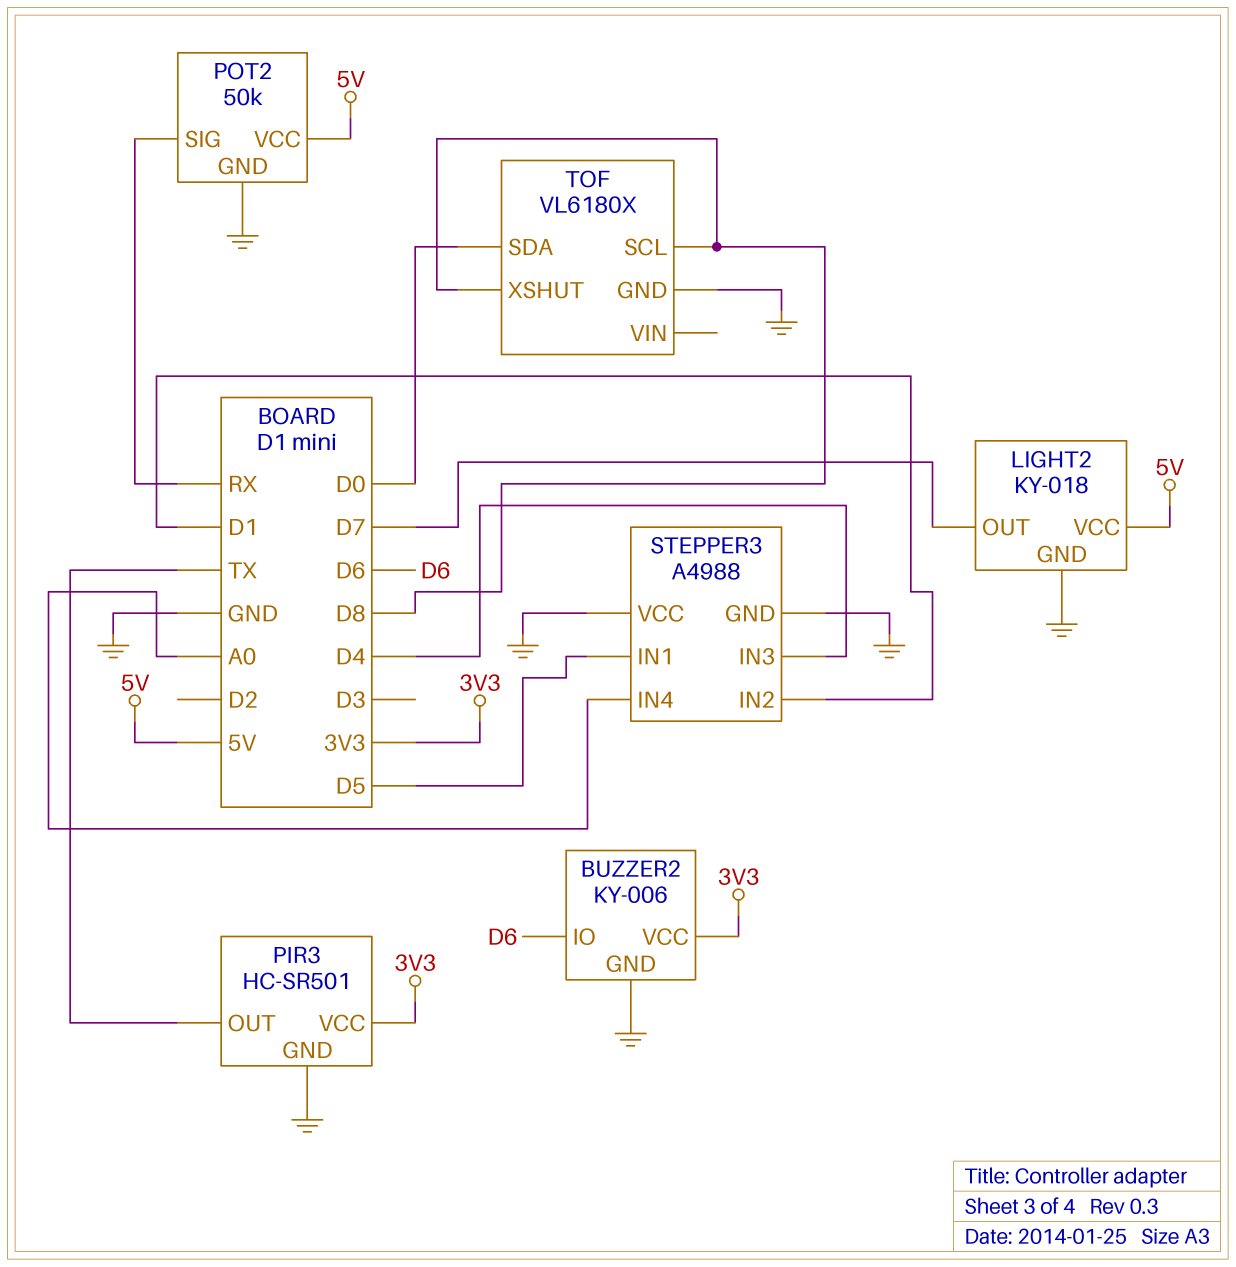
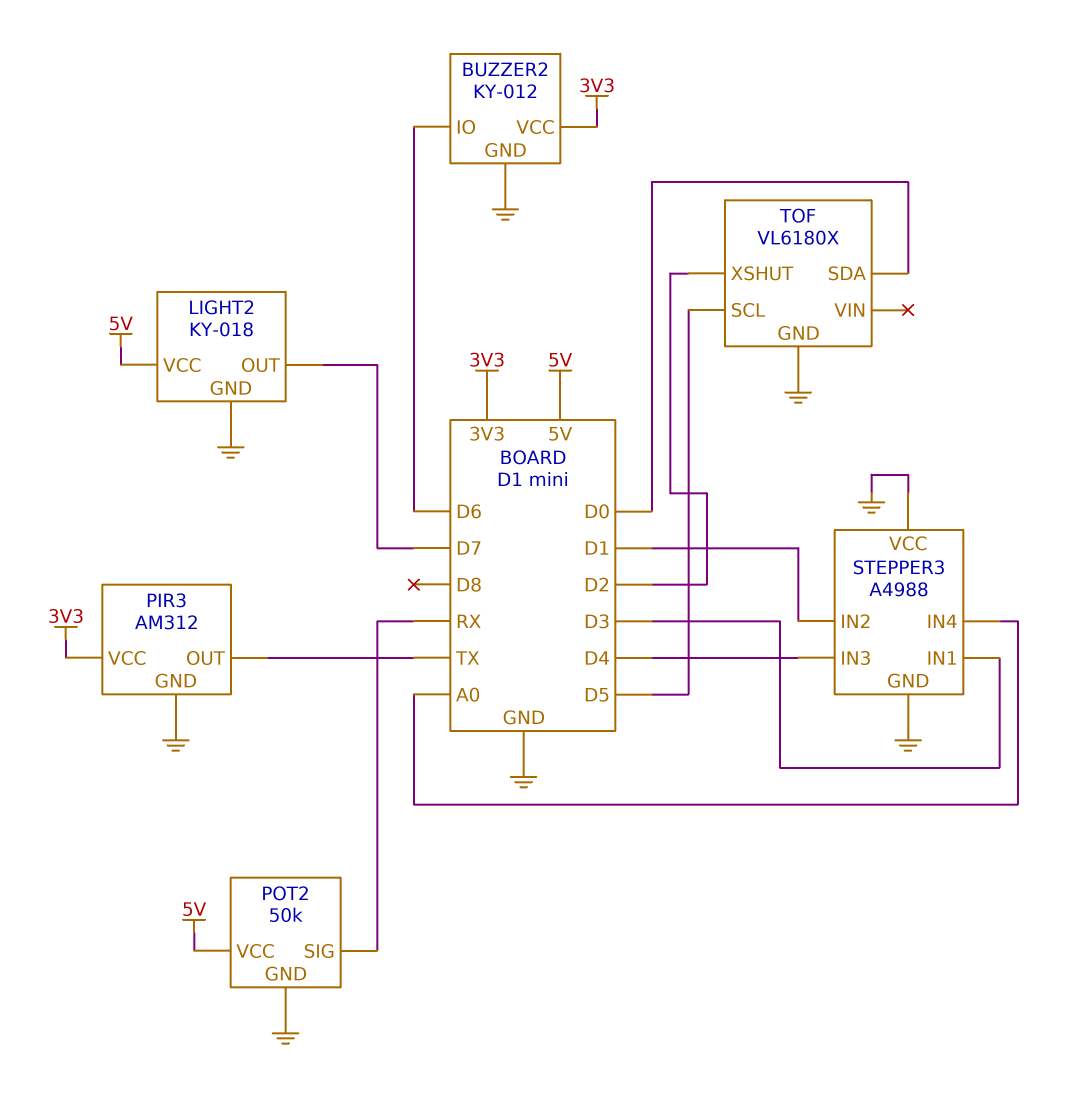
BUZZER2: KY-006 -> KY-012
PIR3: HC-SR501 -> AM312
STEPPER3 pin IN1: D5 -> D3
TOF pin SCL: D8 -> D5
TOF pin XSHUT: D8 -> D2

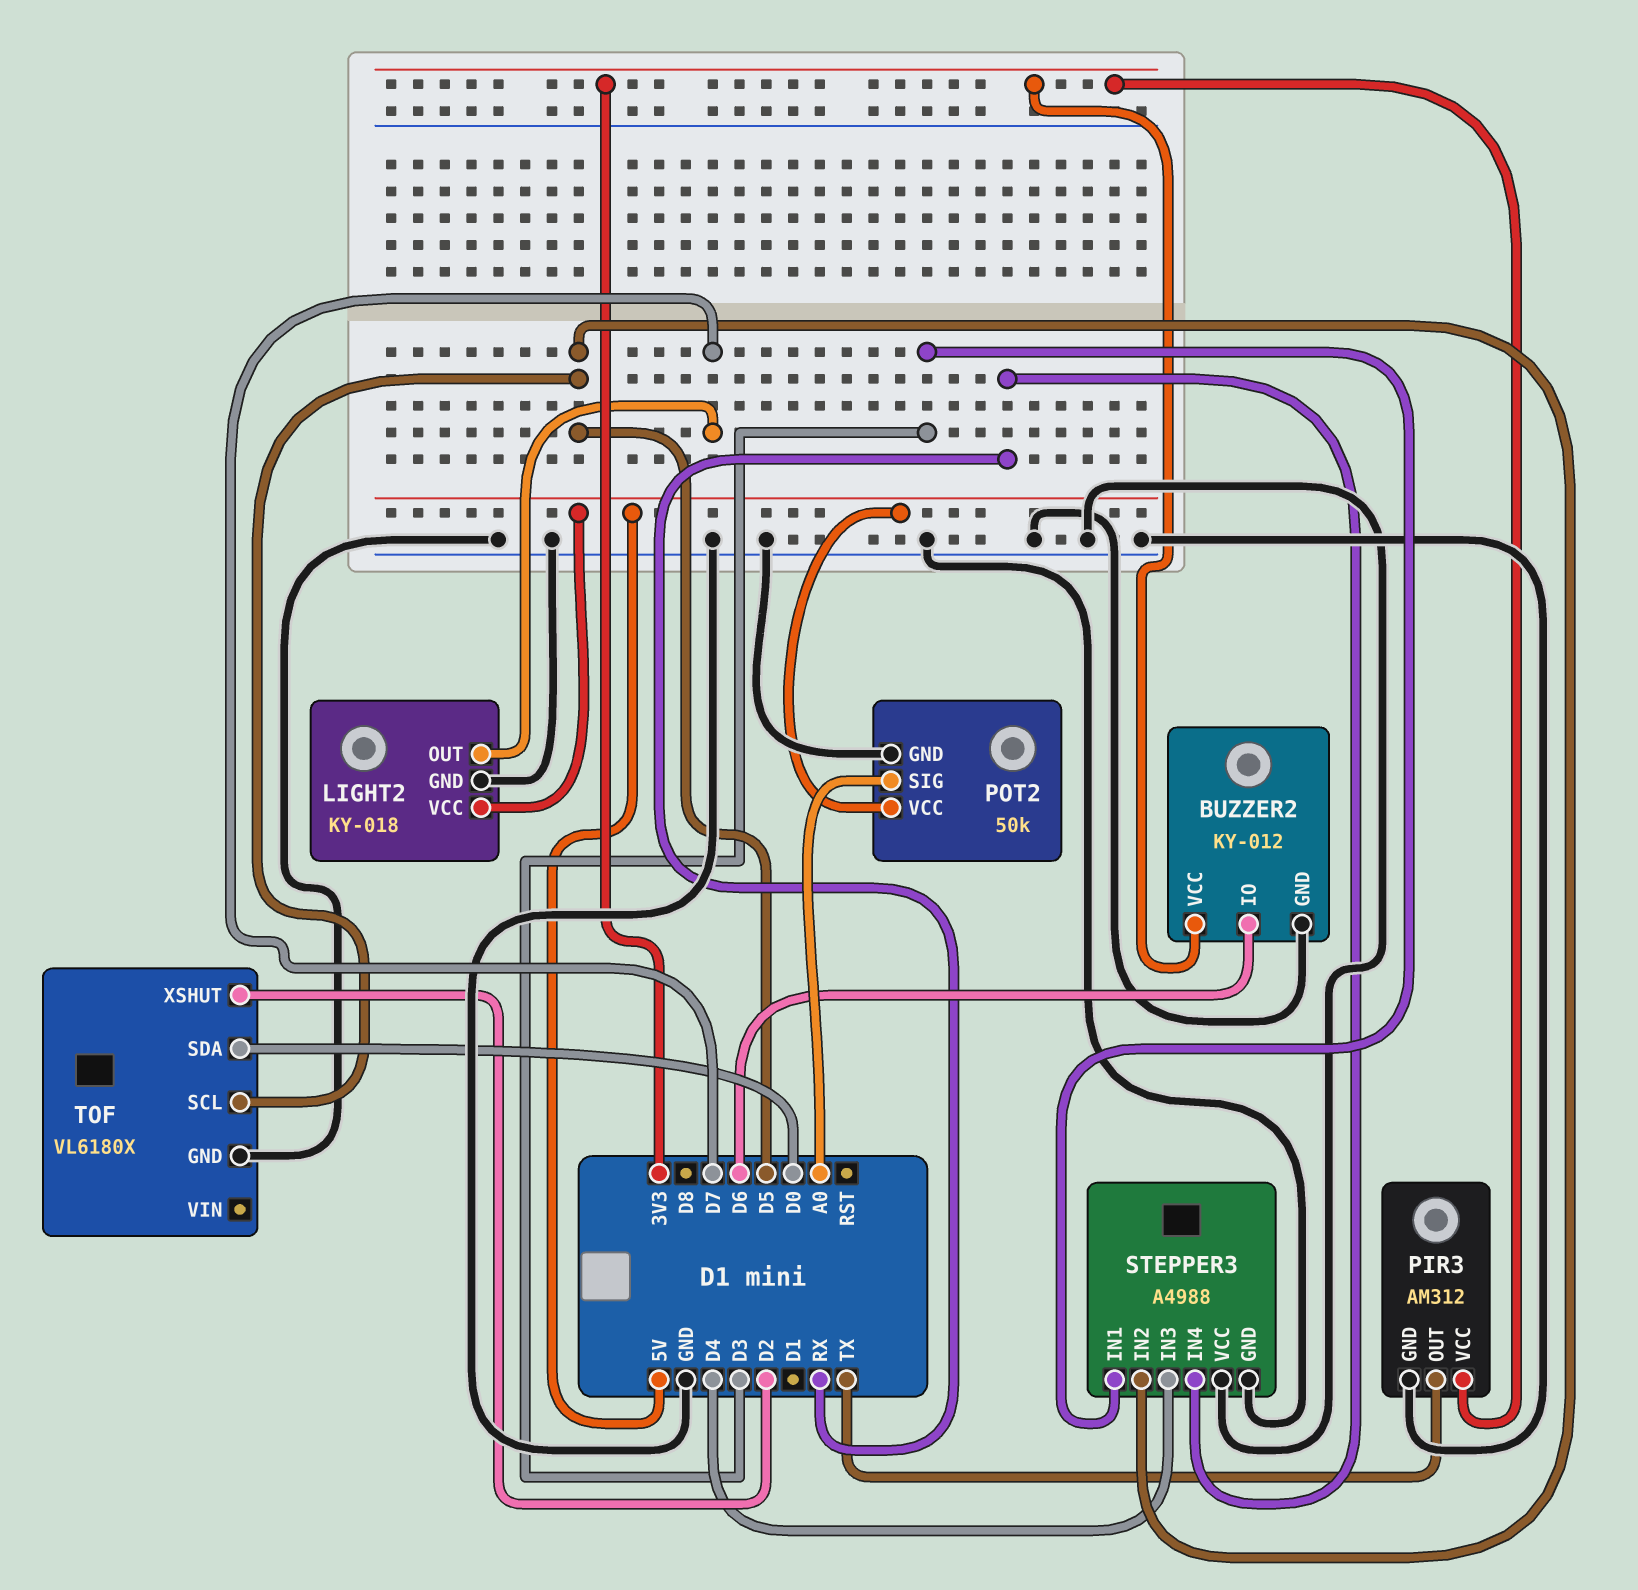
POT2 pin SIG: RX -> A0
STEPPER3 pin IN2: D1 -> D5
STEPPER3 pin IN4: A0 -> RX

